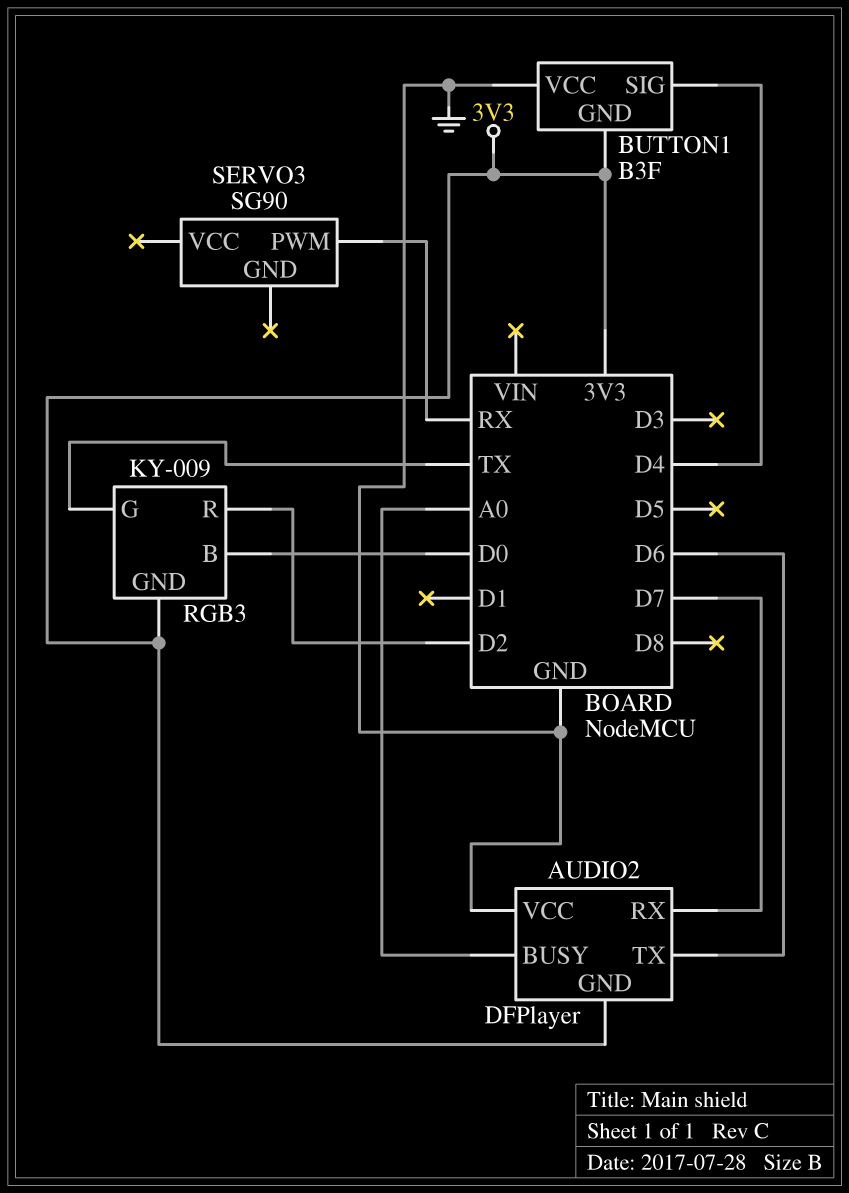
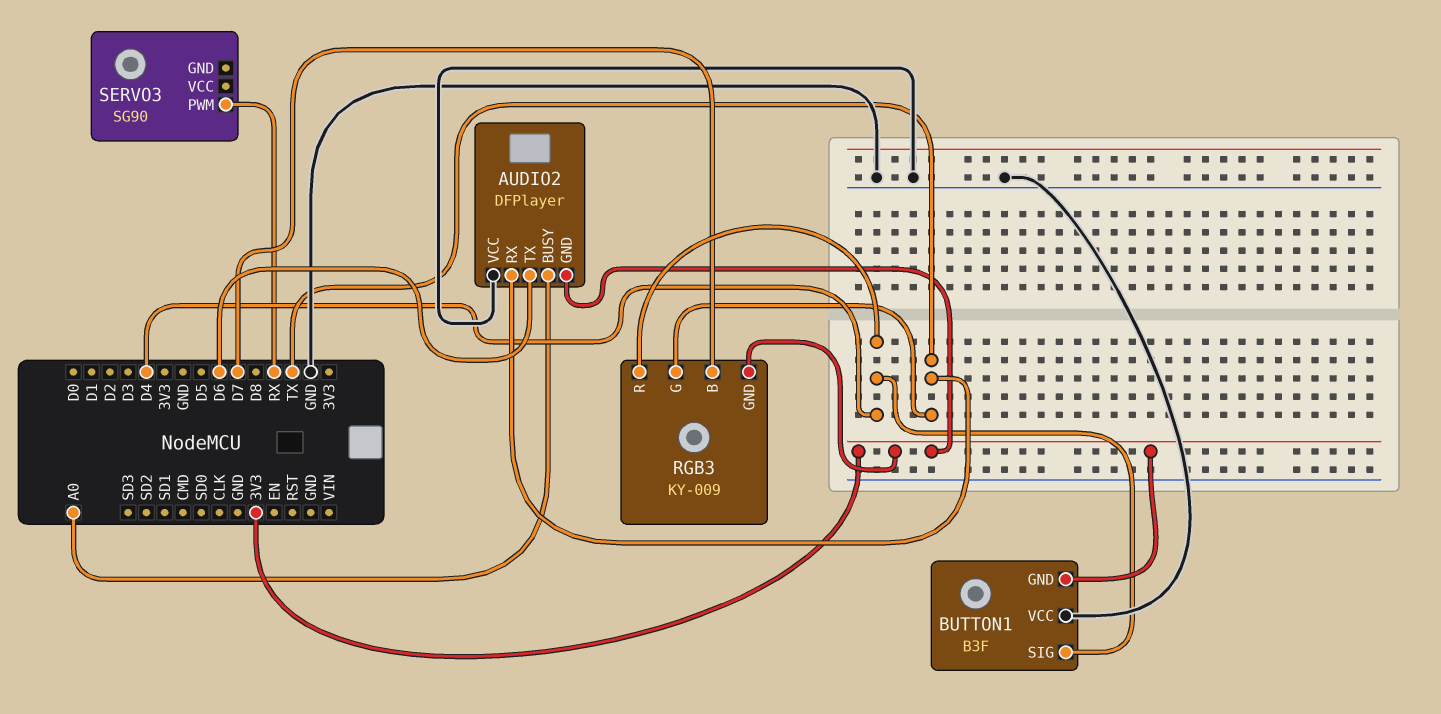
AUDIO2 pin RX: D7 -> TX
RGB3 pin B: D0 -> D7
RGB3 pin R: D2 -> D4

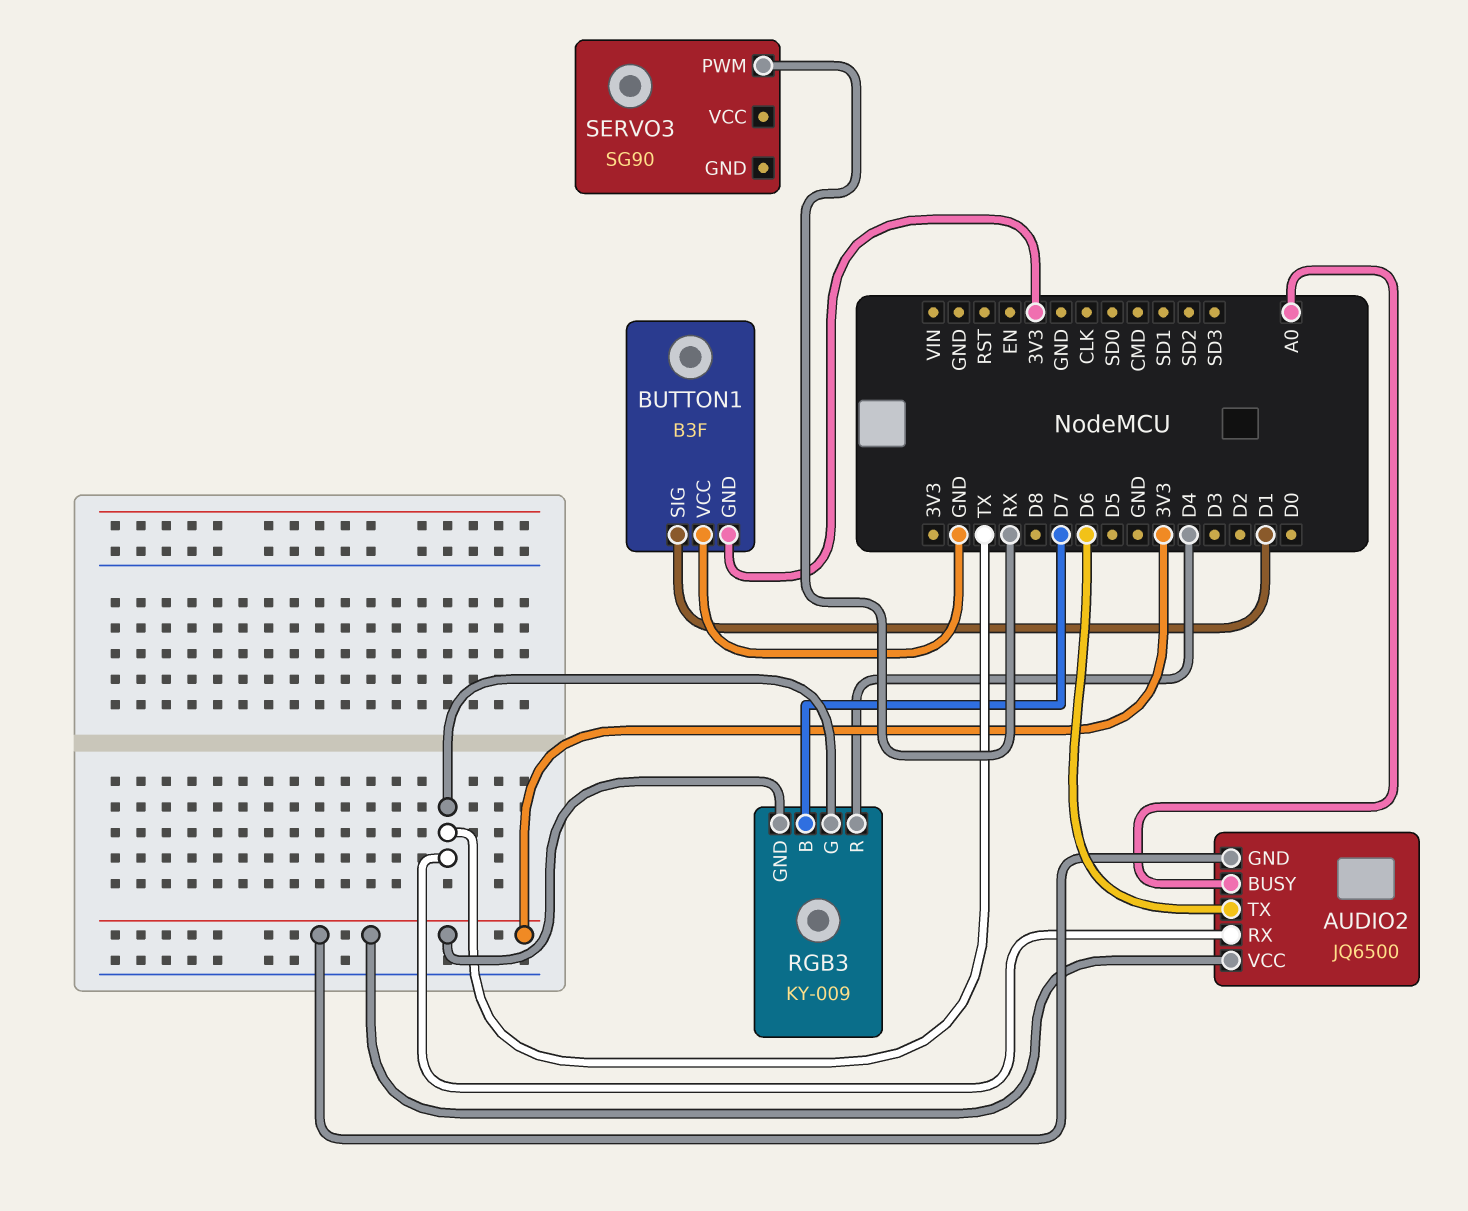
AUDIO2: DFPlayer -> JQ6500
AUDIO2 pin VCC: GND -> 3V3
BUTTON1 pin SIG: D4 -> D1

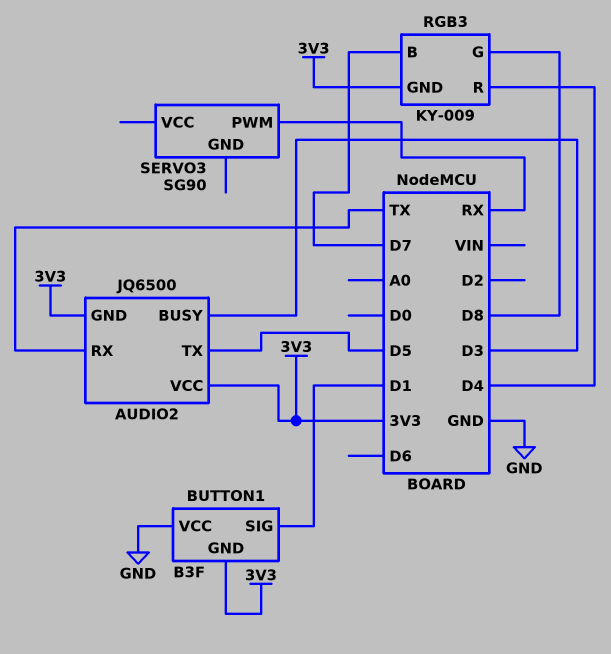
AUDIO2 pin BUSY: A0 -> D3
AUDIO2 pin TX: D6 -> D5
RGB3 pin G: TX -> D8

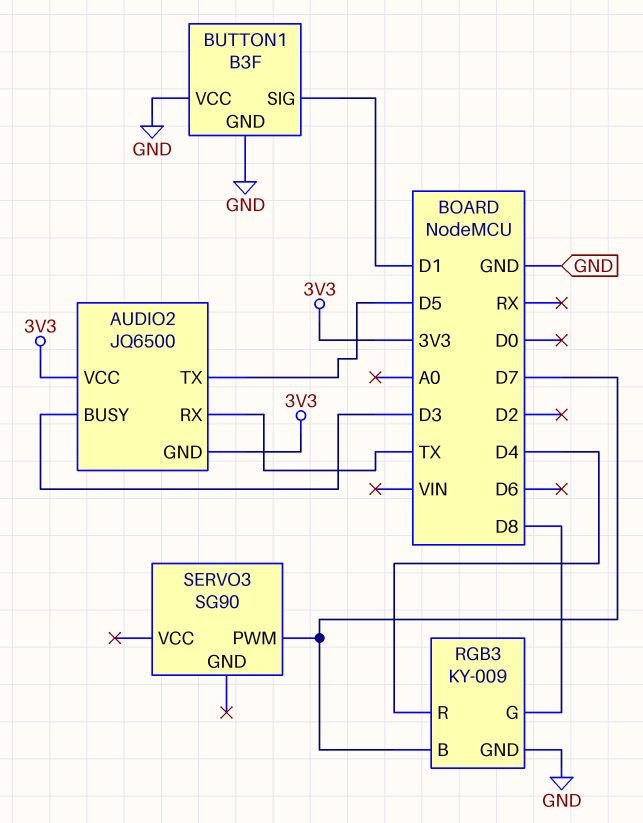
BUTTON1 pin GND: 3V3 -> GND
RGB3 pin GND: 3V3 -> GND
SERVO3 pin PWM: RX -> D7

